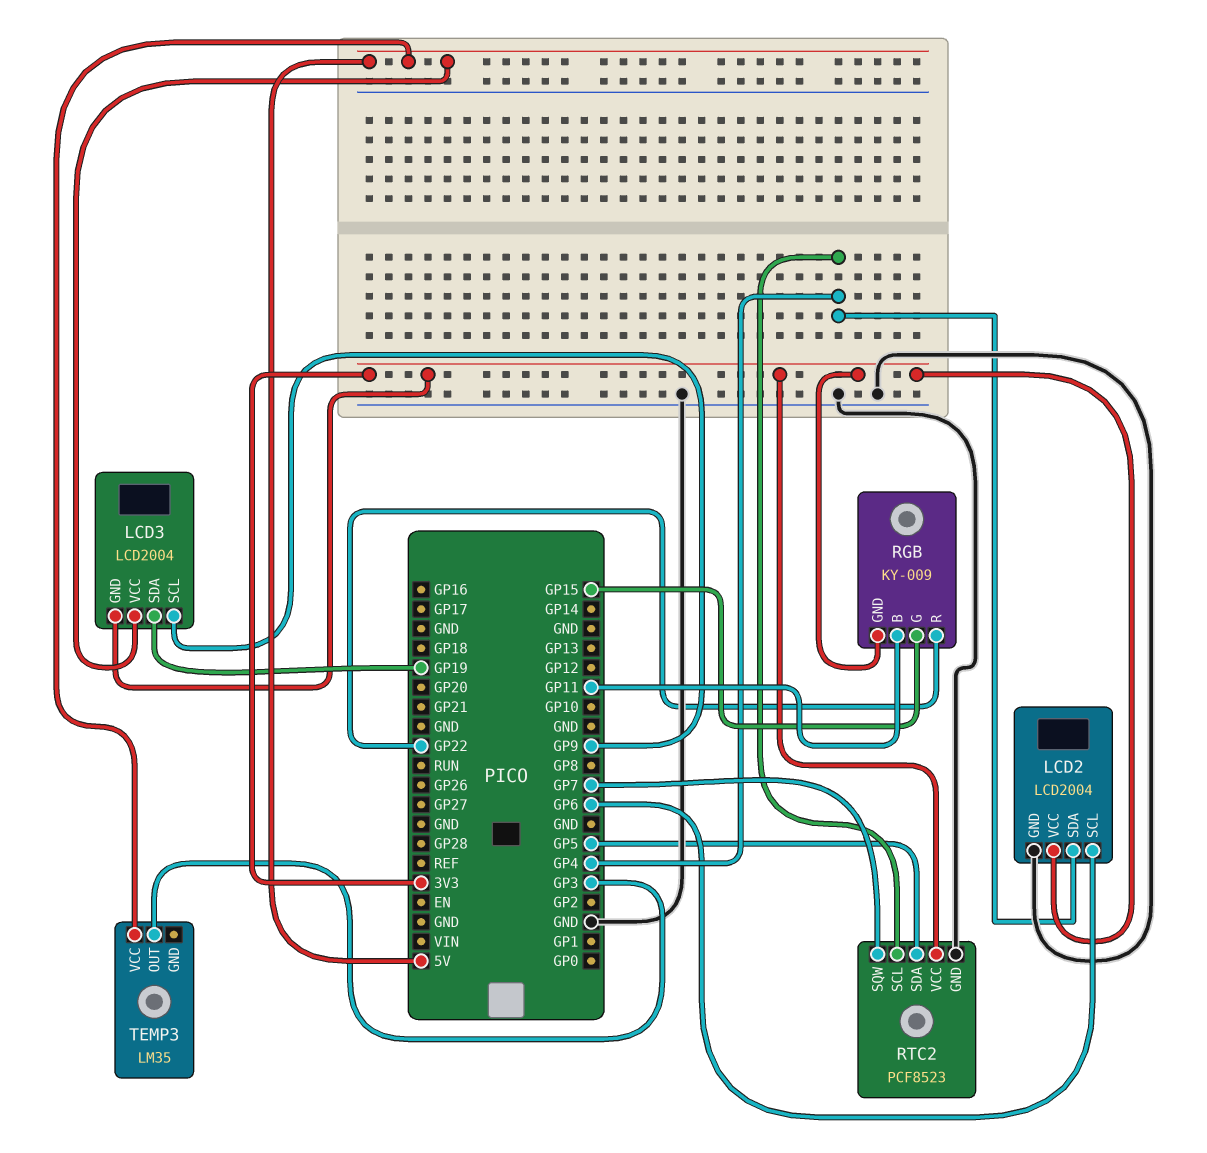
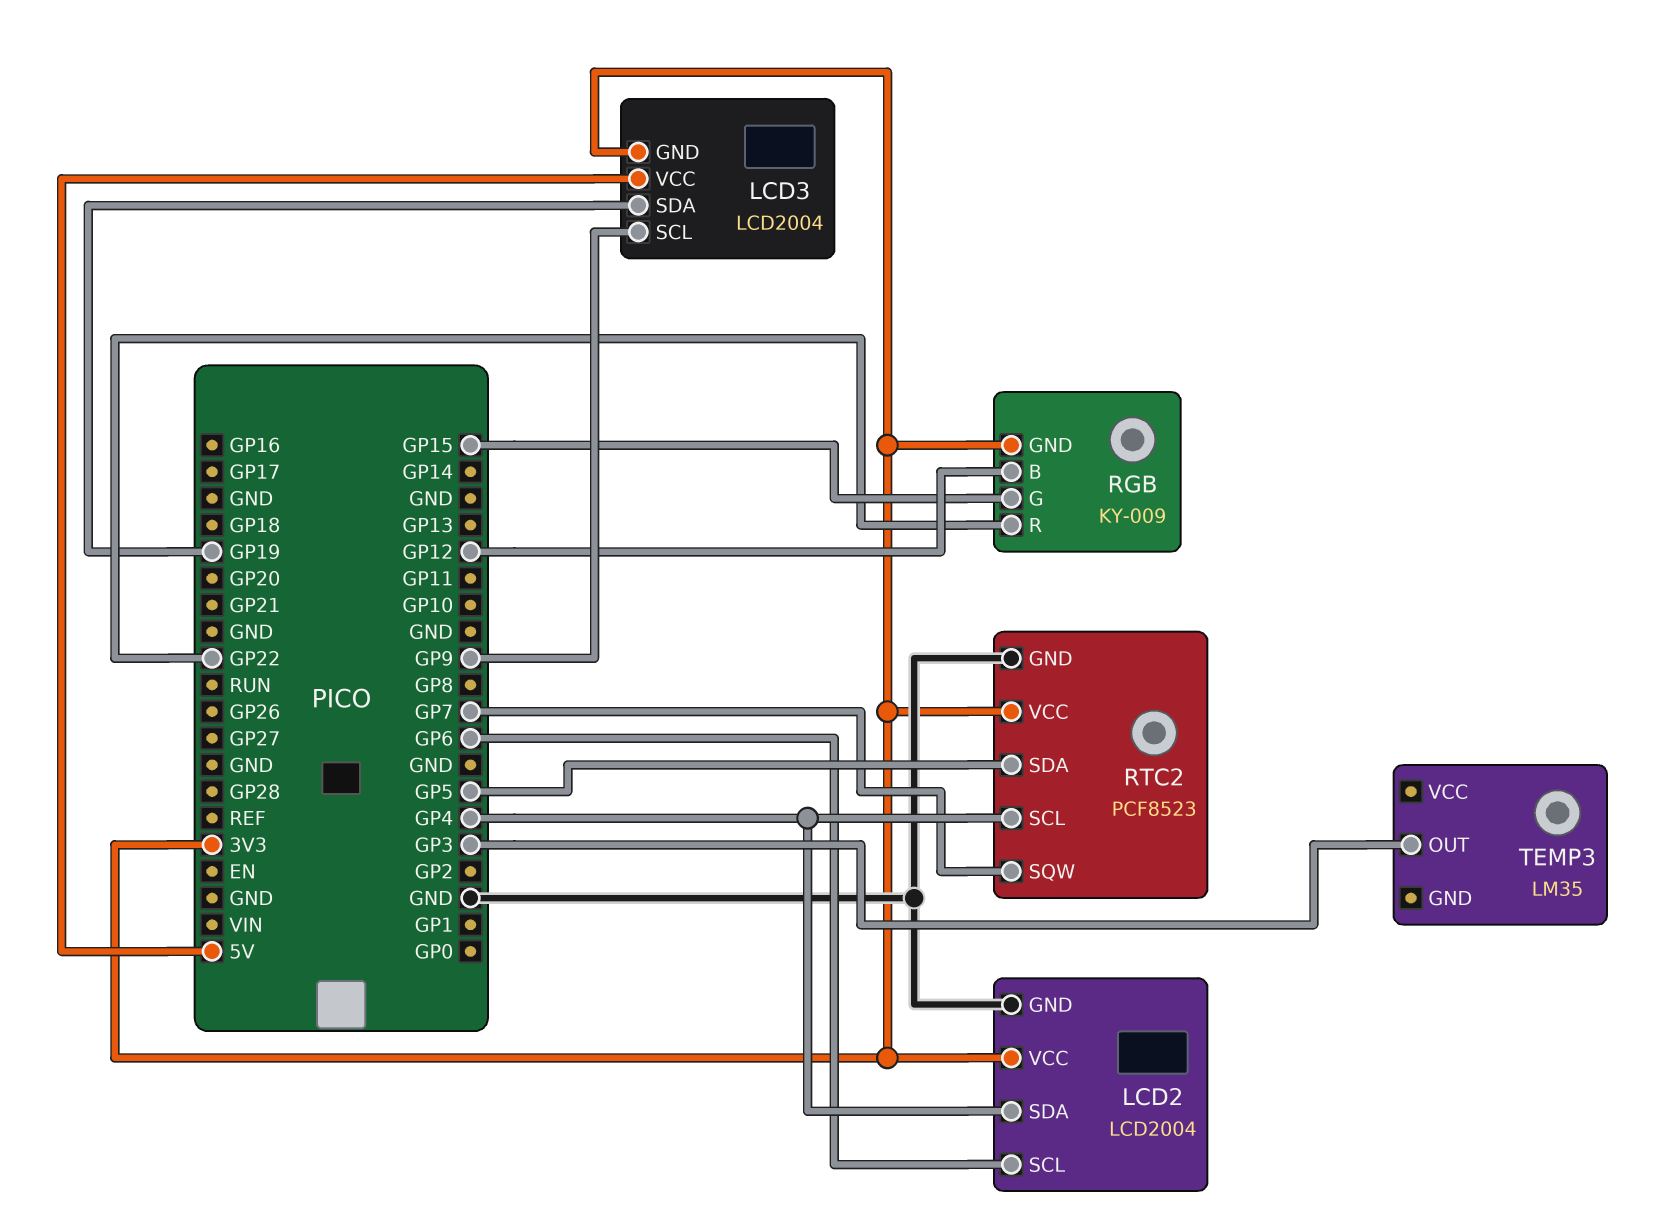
RGB pin B: GP11 -> GP12
TEMP3 pin VCC: 5V -> none

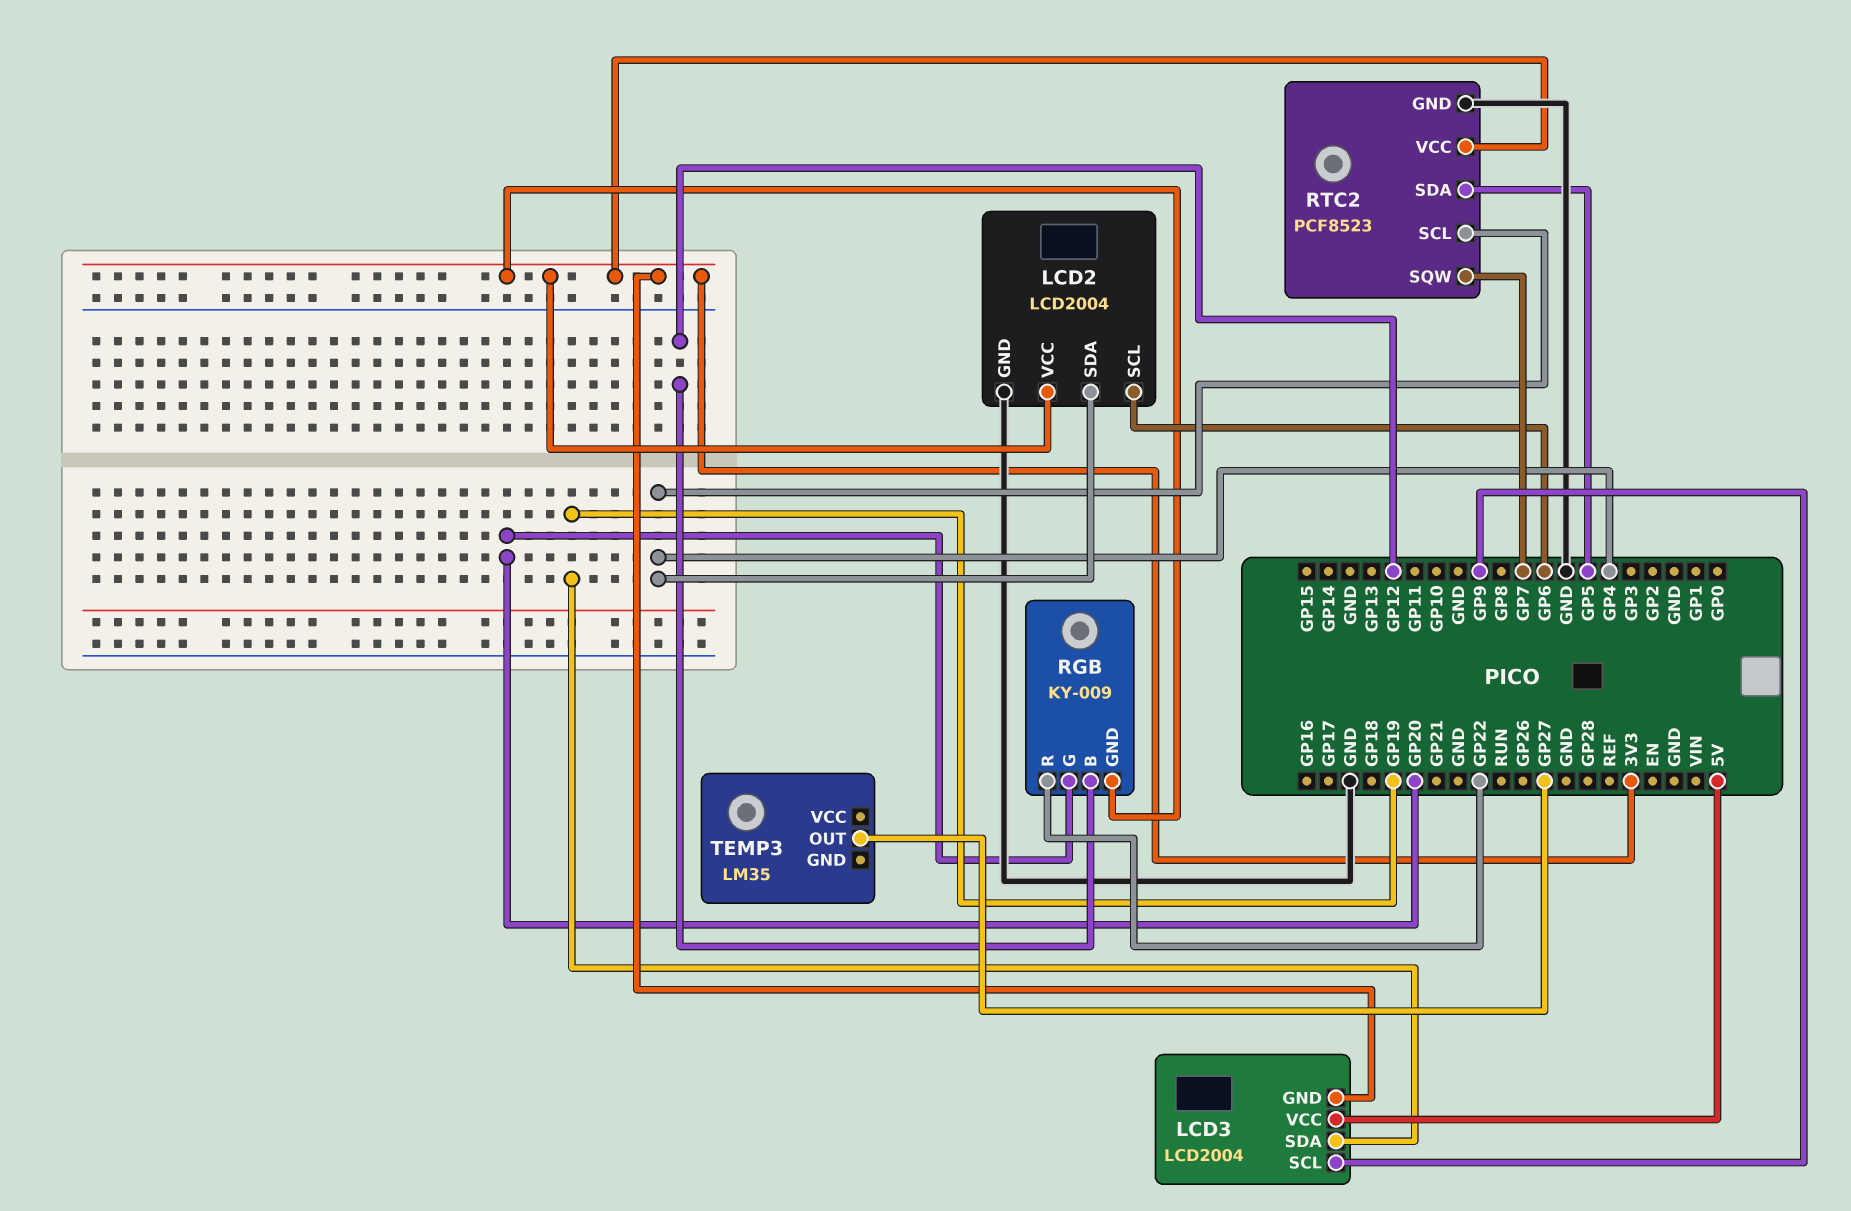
RGB pin G: GP15 -> GP20
TEMP3 pin OUT: GP3 -> GP27

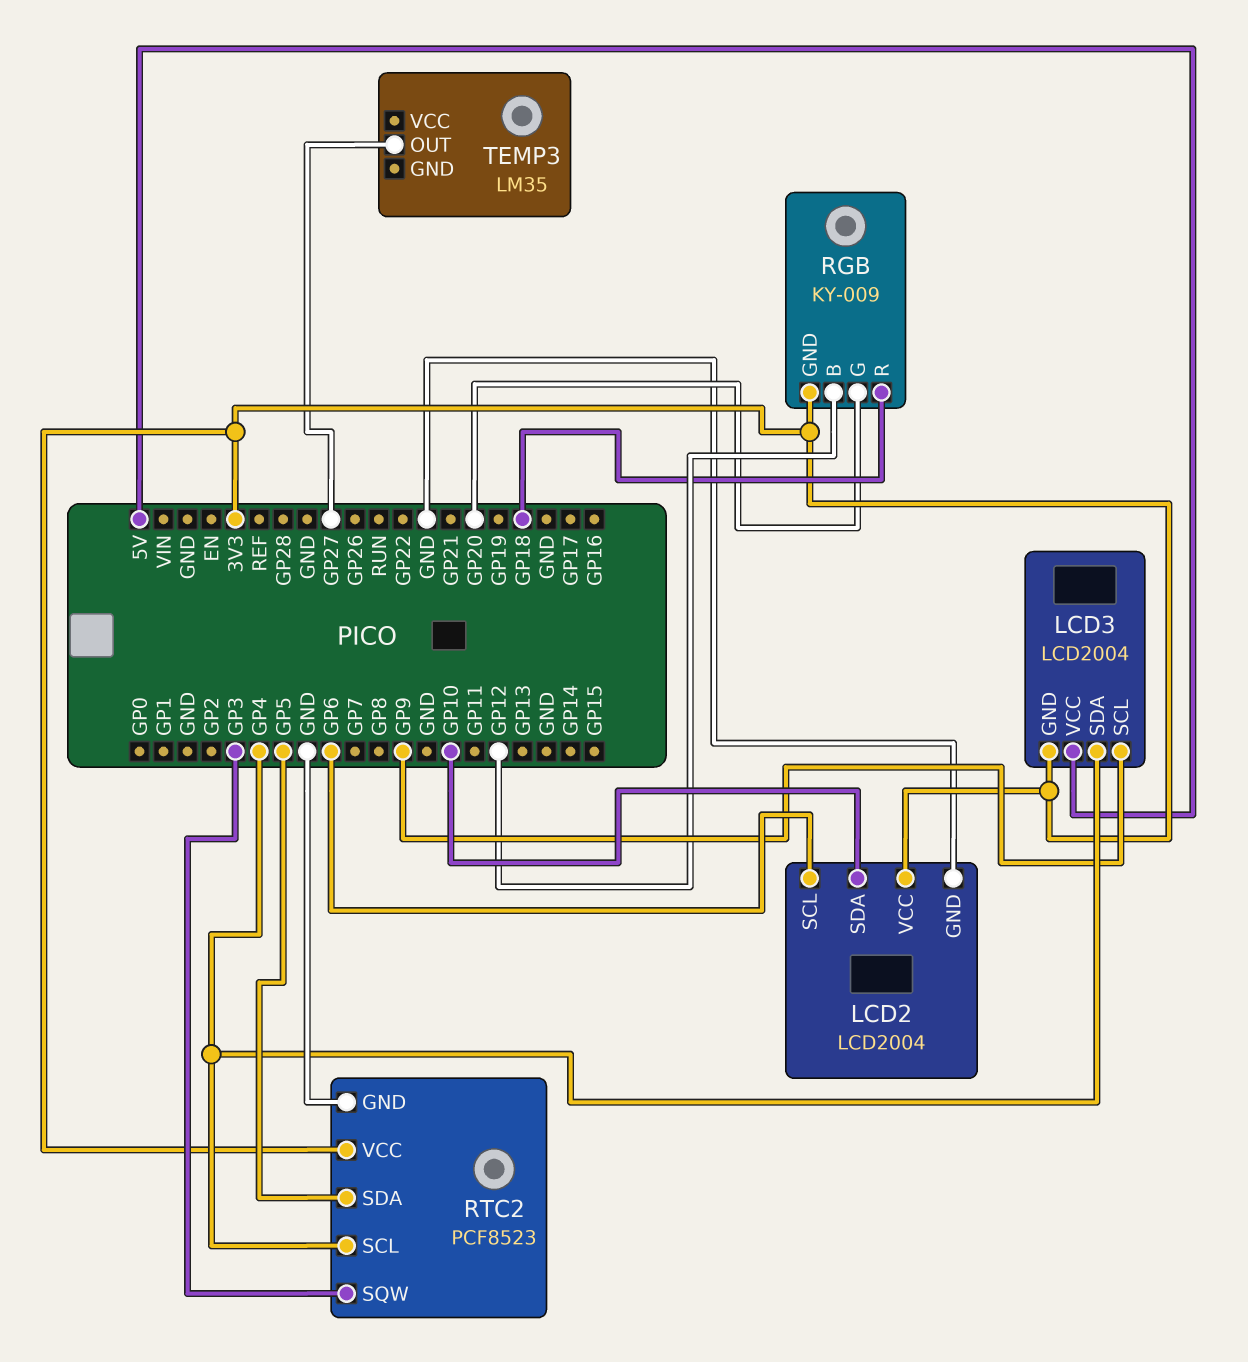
LCD2 pin SDA: GP4 -> GP10
LCD3 pin SDA: GP19 -> GP4
RGB pin R: GP22 -> GP18
RTC2 pin SQW: GP7 -> GP3

